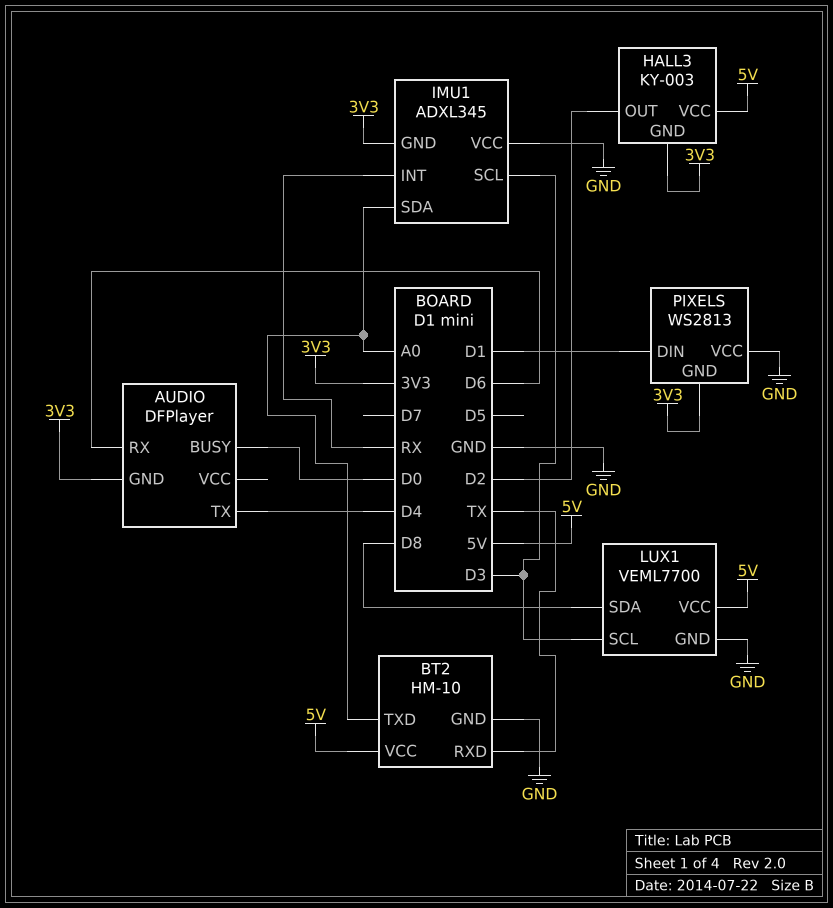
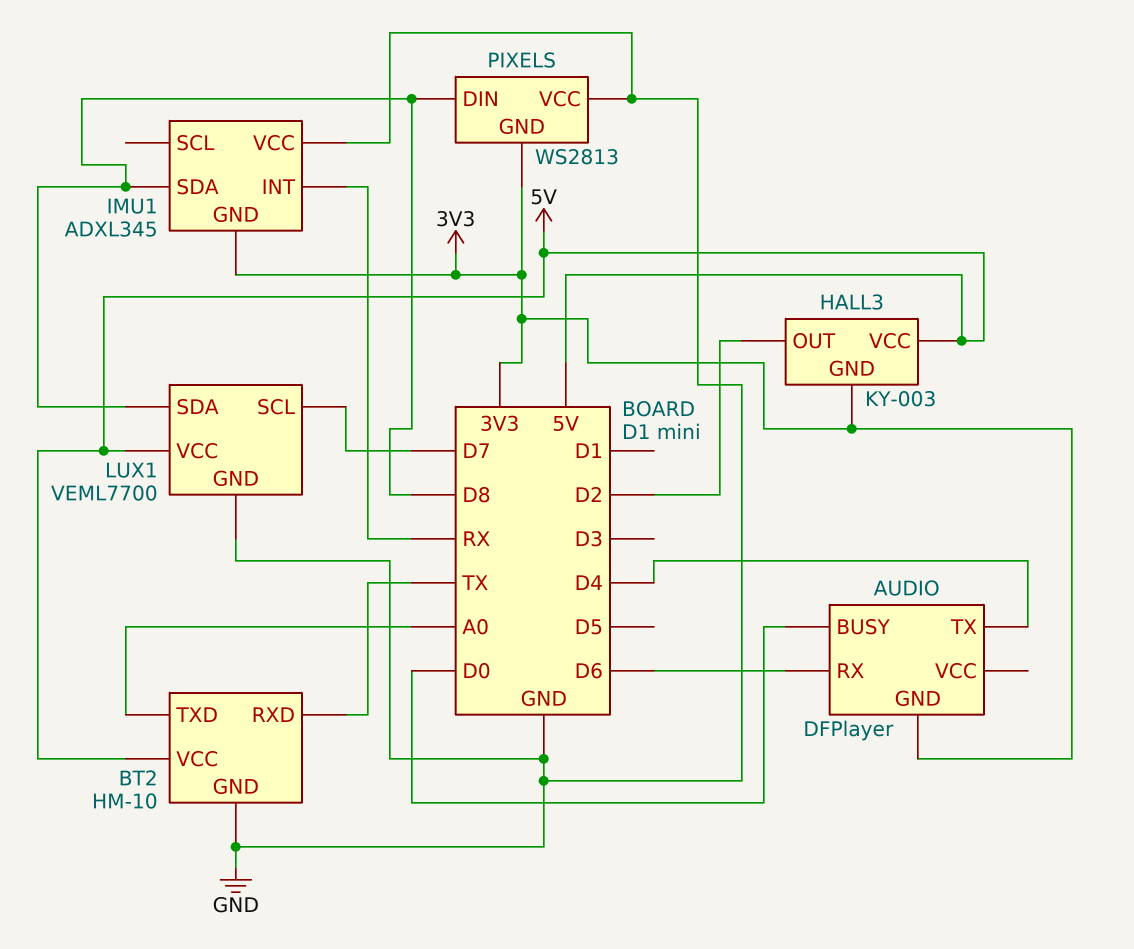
IMU1 pin SCL: D3 -> none
IMU1 pin SDA: A0 -> D8
LUX1 pin SCL: D3 -> D7
PIXELS pin DIN: D1 -> D8

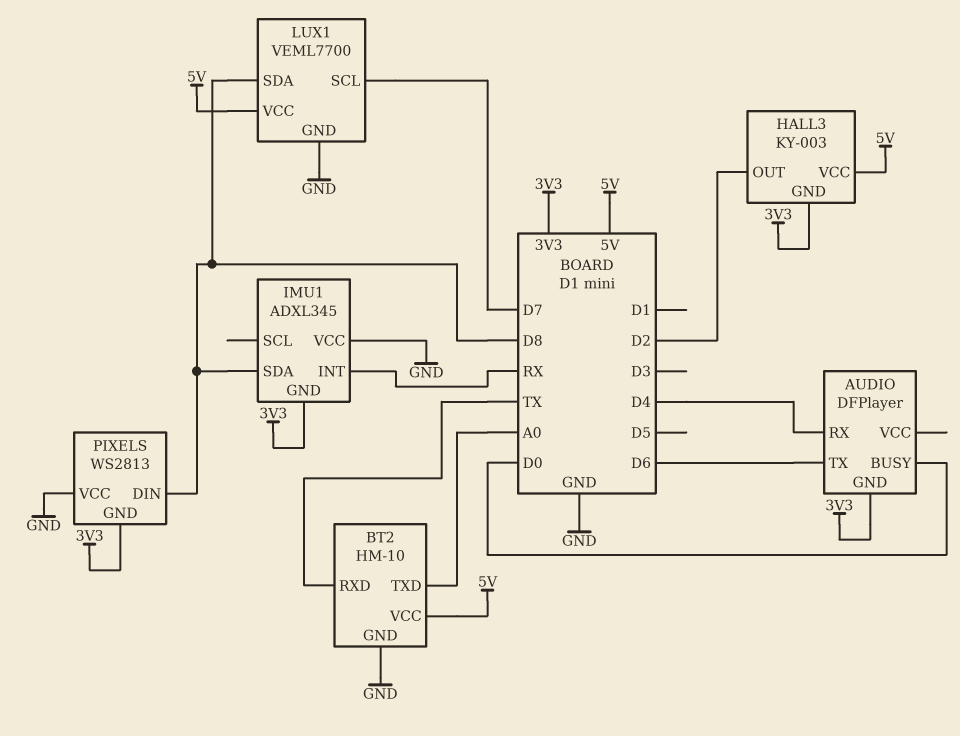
AUDIO pin RX: D6 -> D4
AUDIO pin TX: D4 -> D6

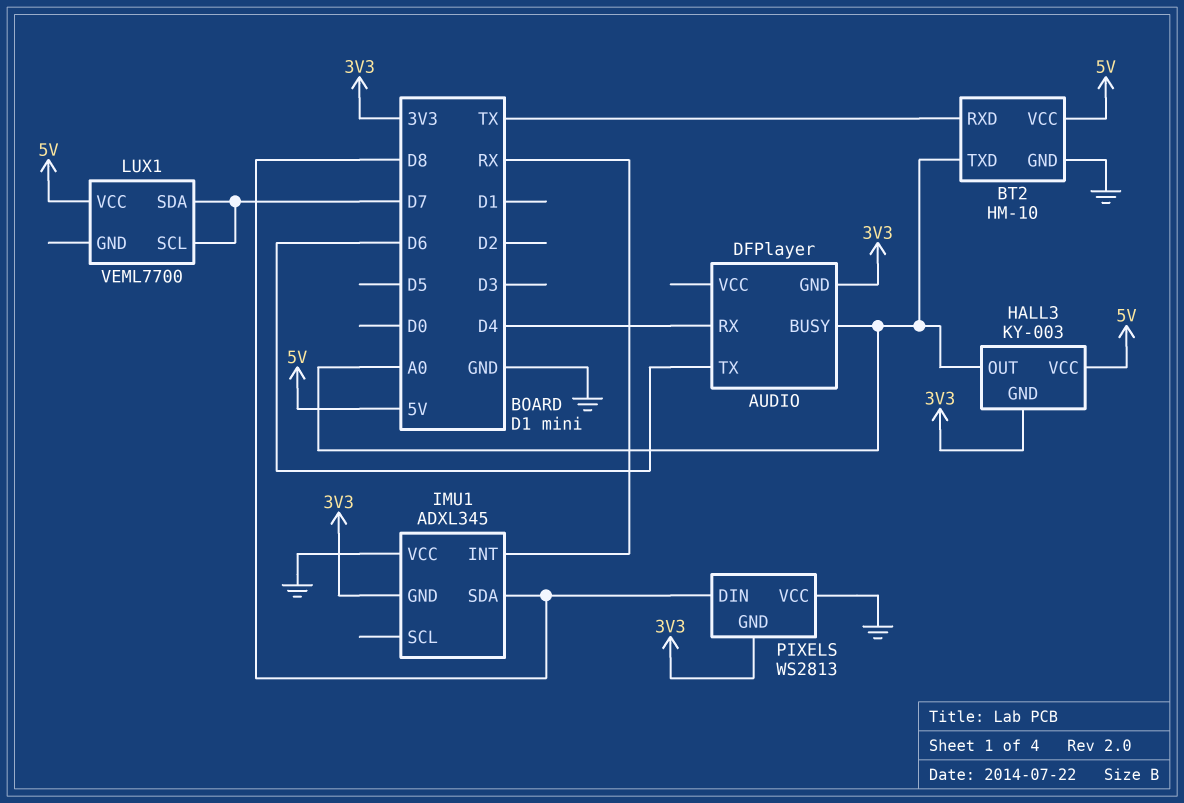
AUDIO pin BUSY: D0 -> A0
HALL3 pin OUT: D2 -> A0
LUX1 pin GND: GND -> none
LUX1 pin SDA: D8 -> D7

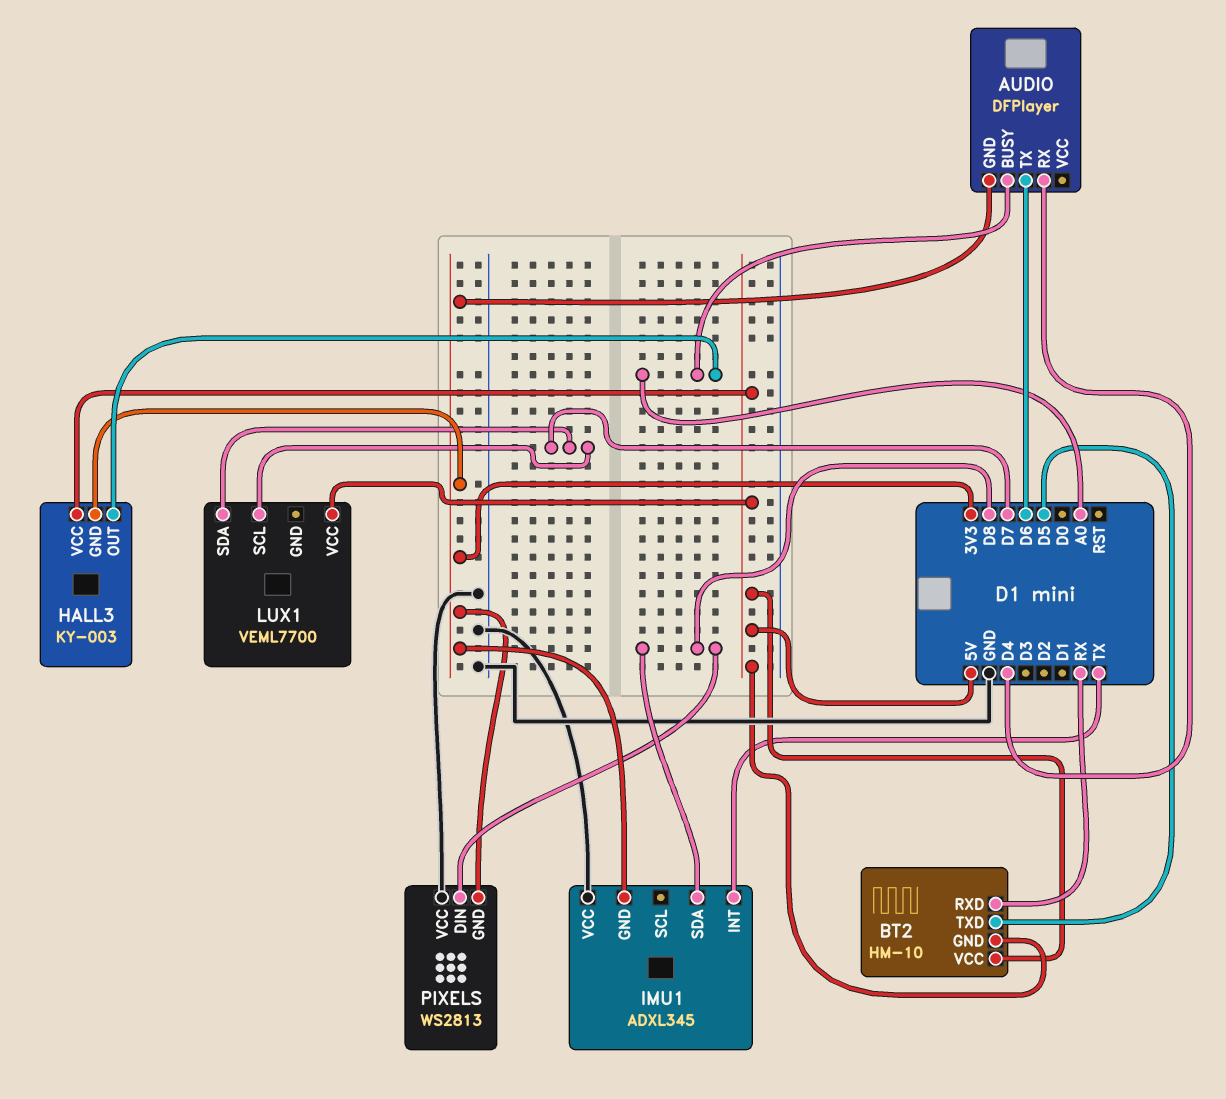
BT2 pin GND: GND -> 5V
BT2 pin RXD: TX -> RX
BT2 pin TXD: A0 -> D5
IMU1 pin INT: RX -> TX

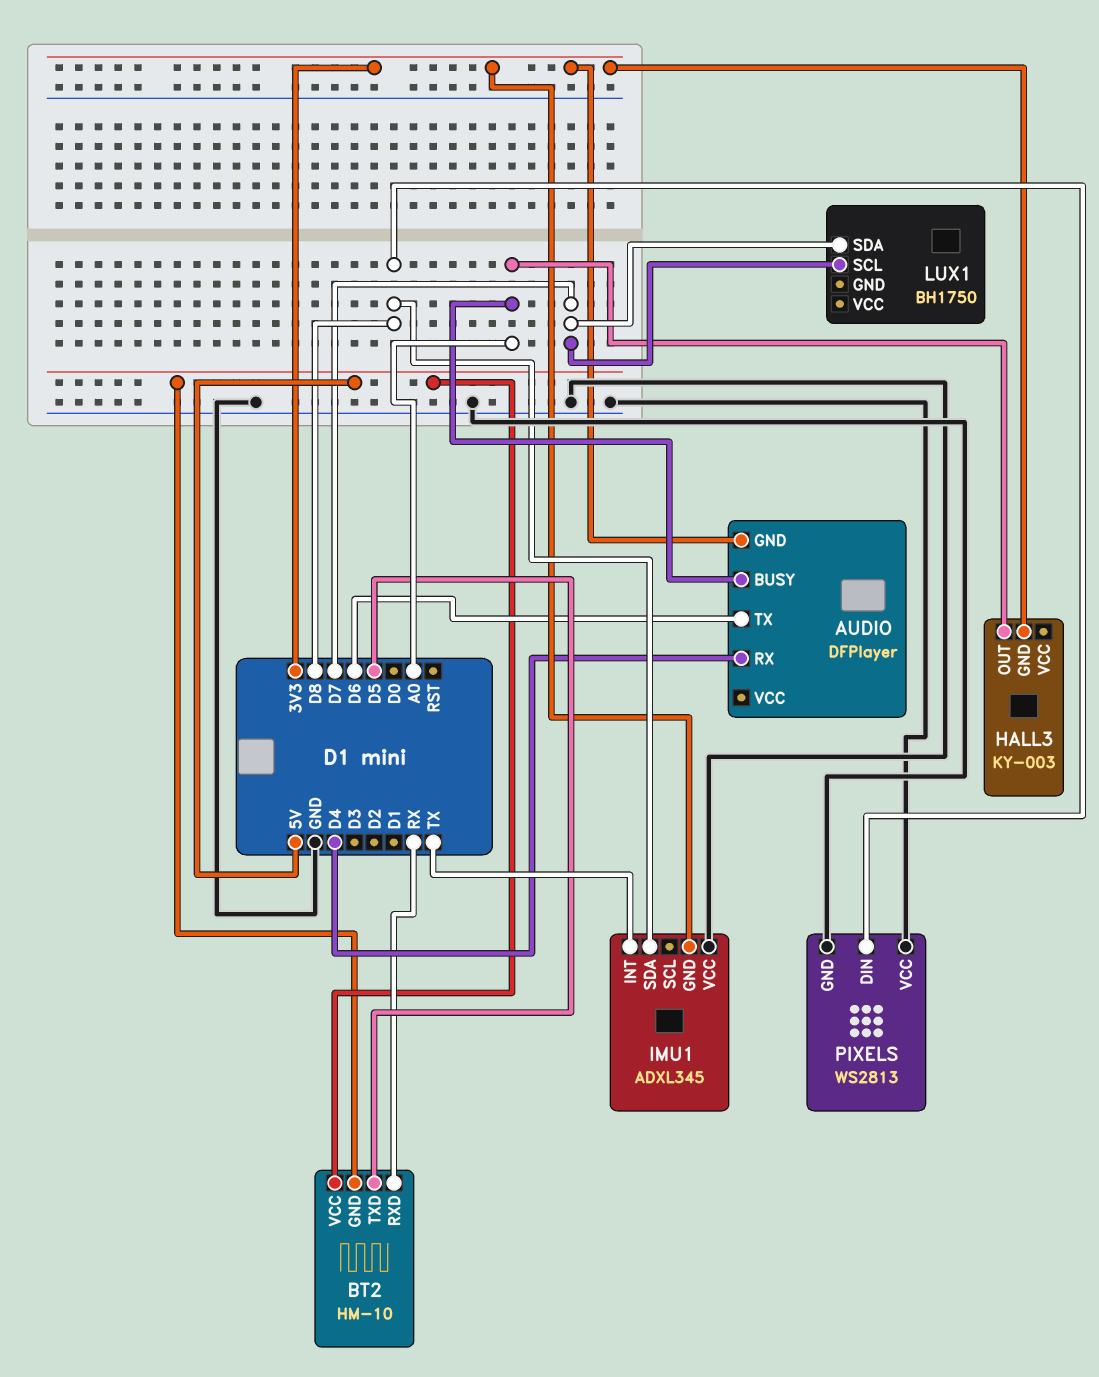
HALL3 pin VCC: 5V -> none
LUX1: VEML7700 -> BH1750
LUX1 pin VCC: 5V -> none
PIXELS pin GND: 3V3 -> GND

